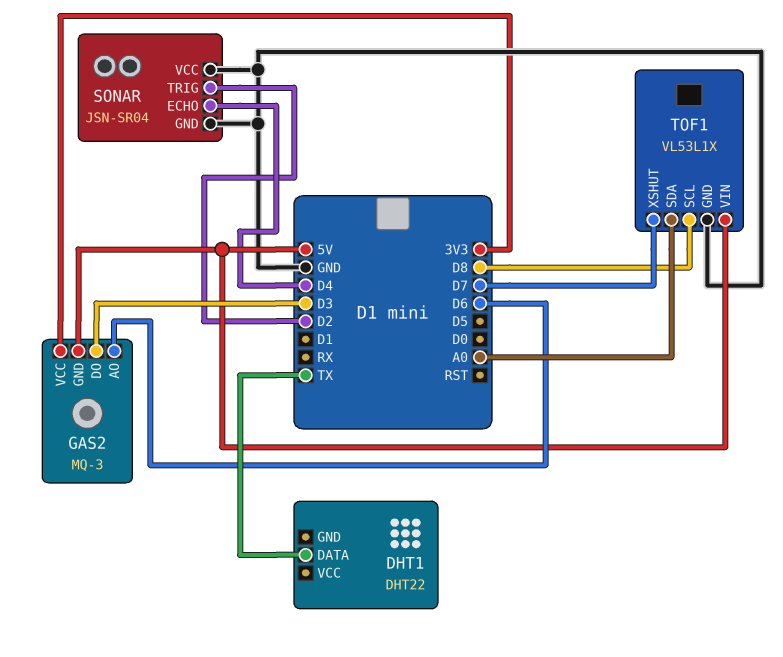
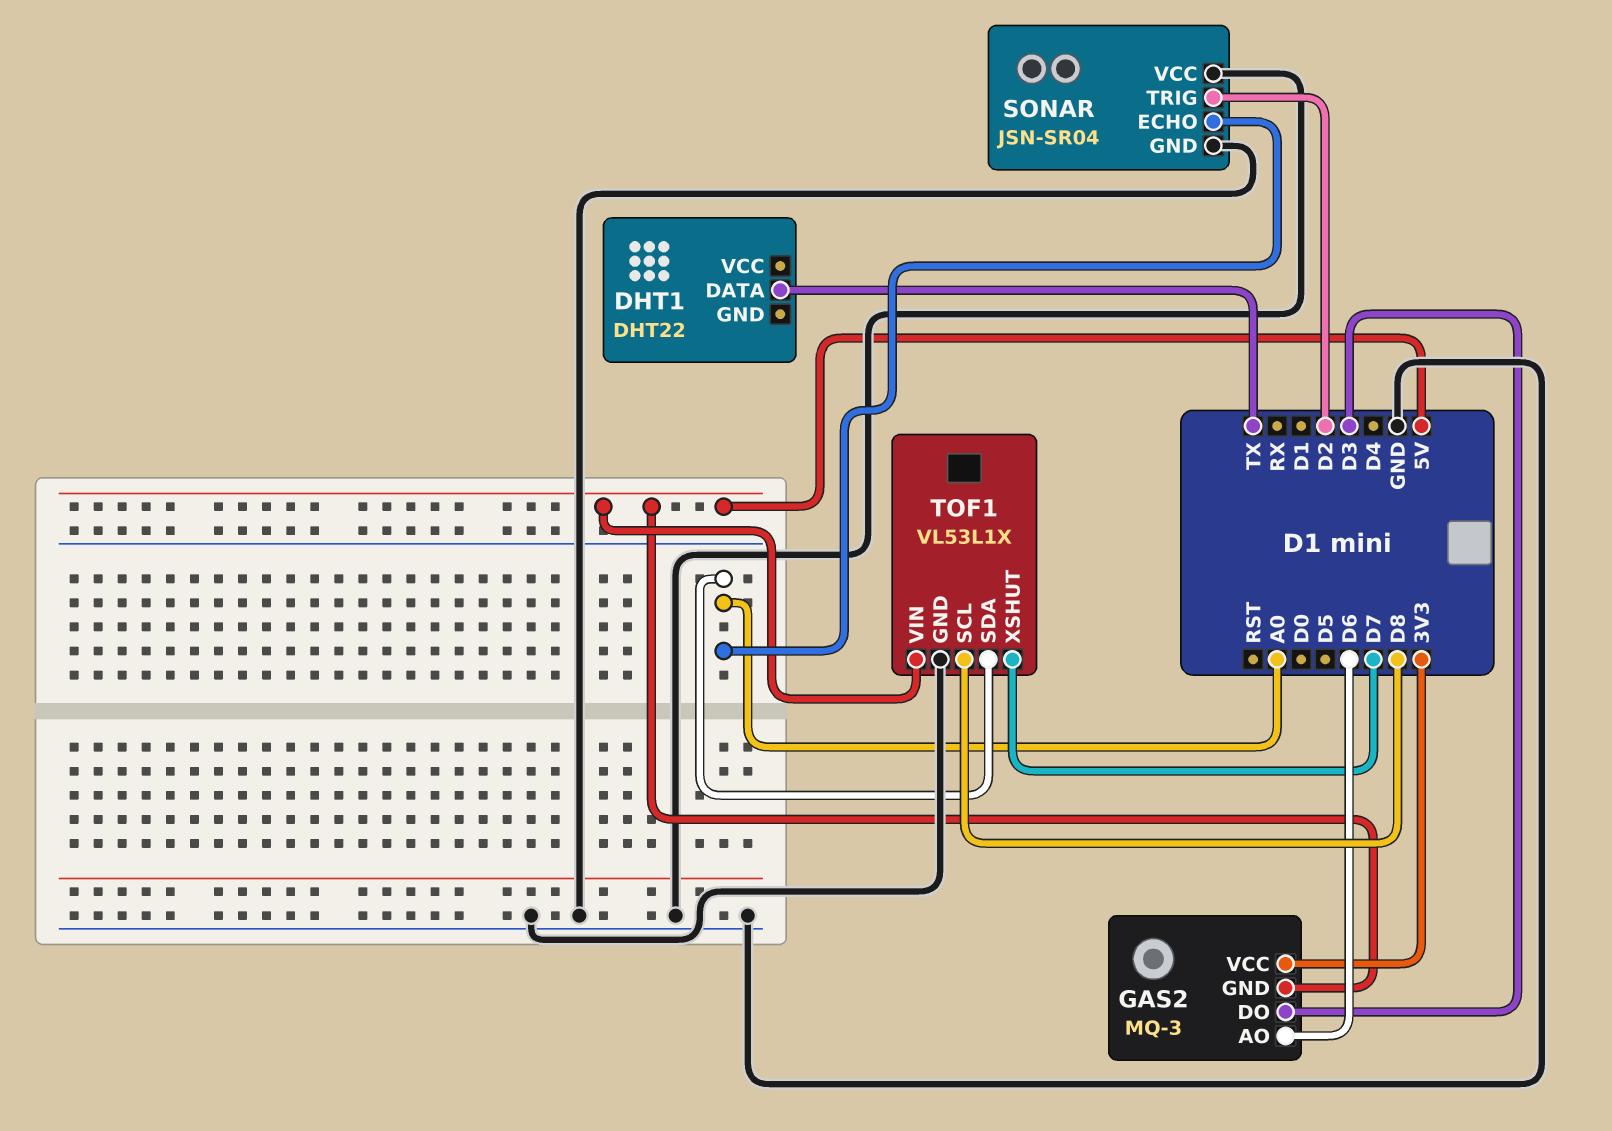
SONAR pin ECHO: D4 -> A0

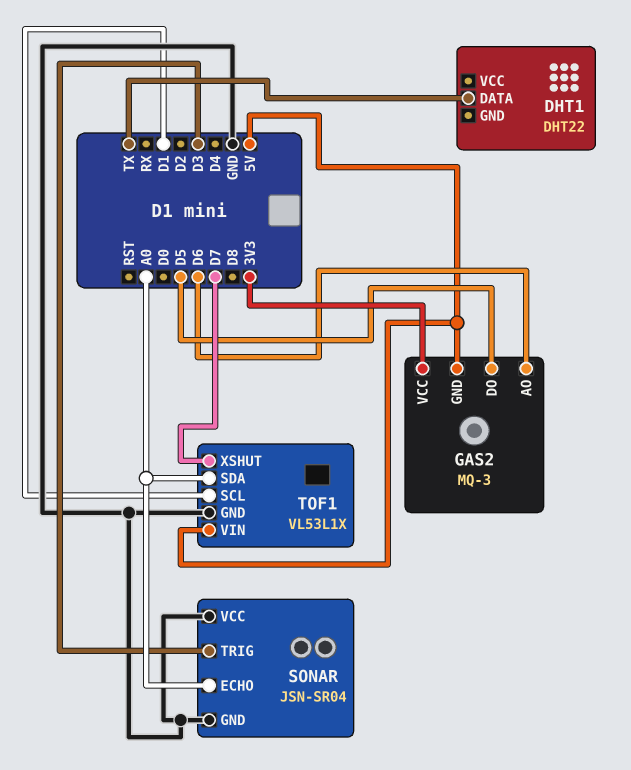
GAS2 pin DO: D3 -> D5
SONAR pin TRIG: D2 -> D3
TOF1 pin SCL: D8 -> D1

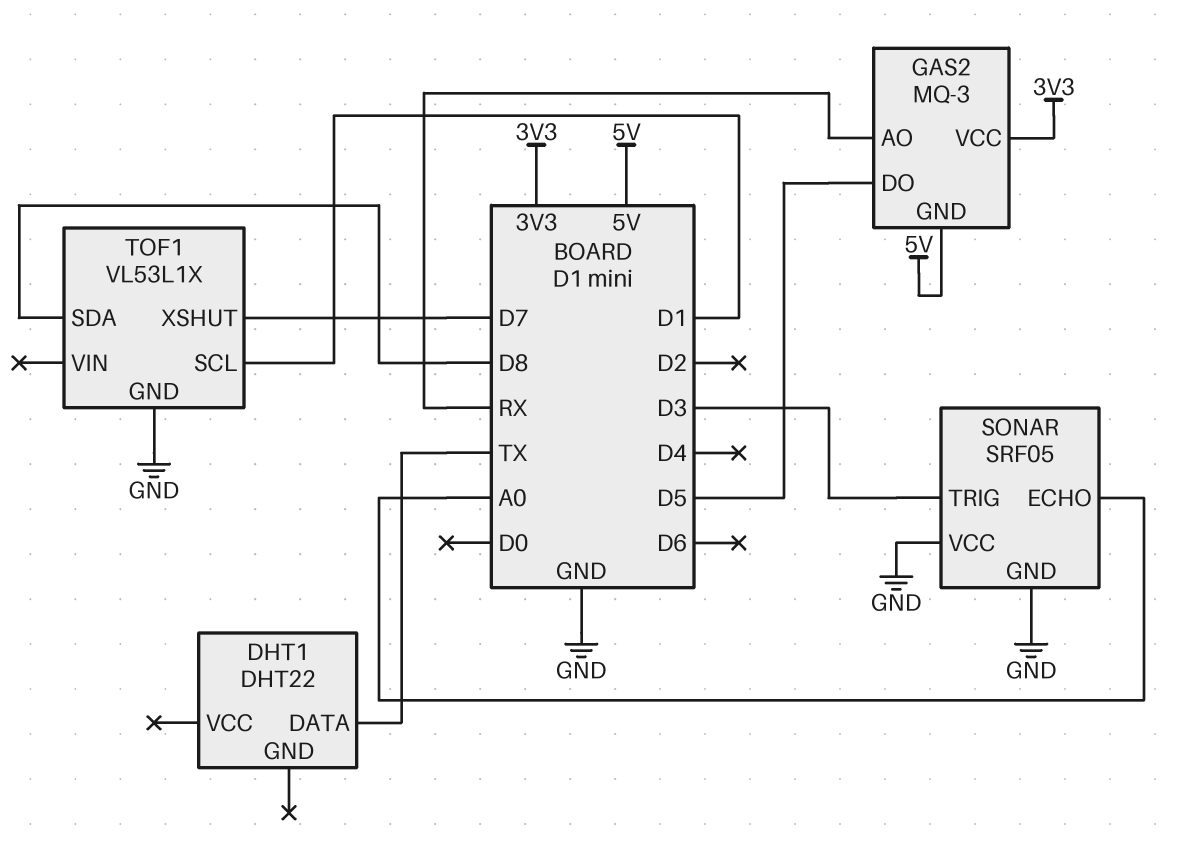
GAS2 pin AO: D6 -> RX
SONAR: JSN-SR04 -> SRF05
TOF1 pin SDA: A0 -> D8
TOF1 pin VIN: 5V -> none

